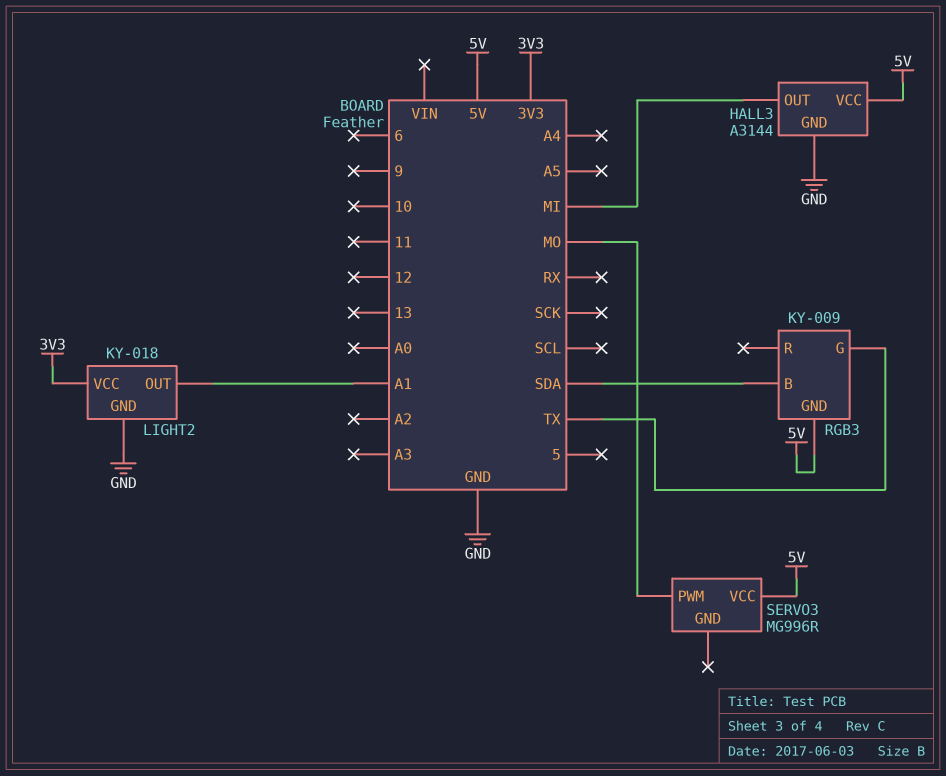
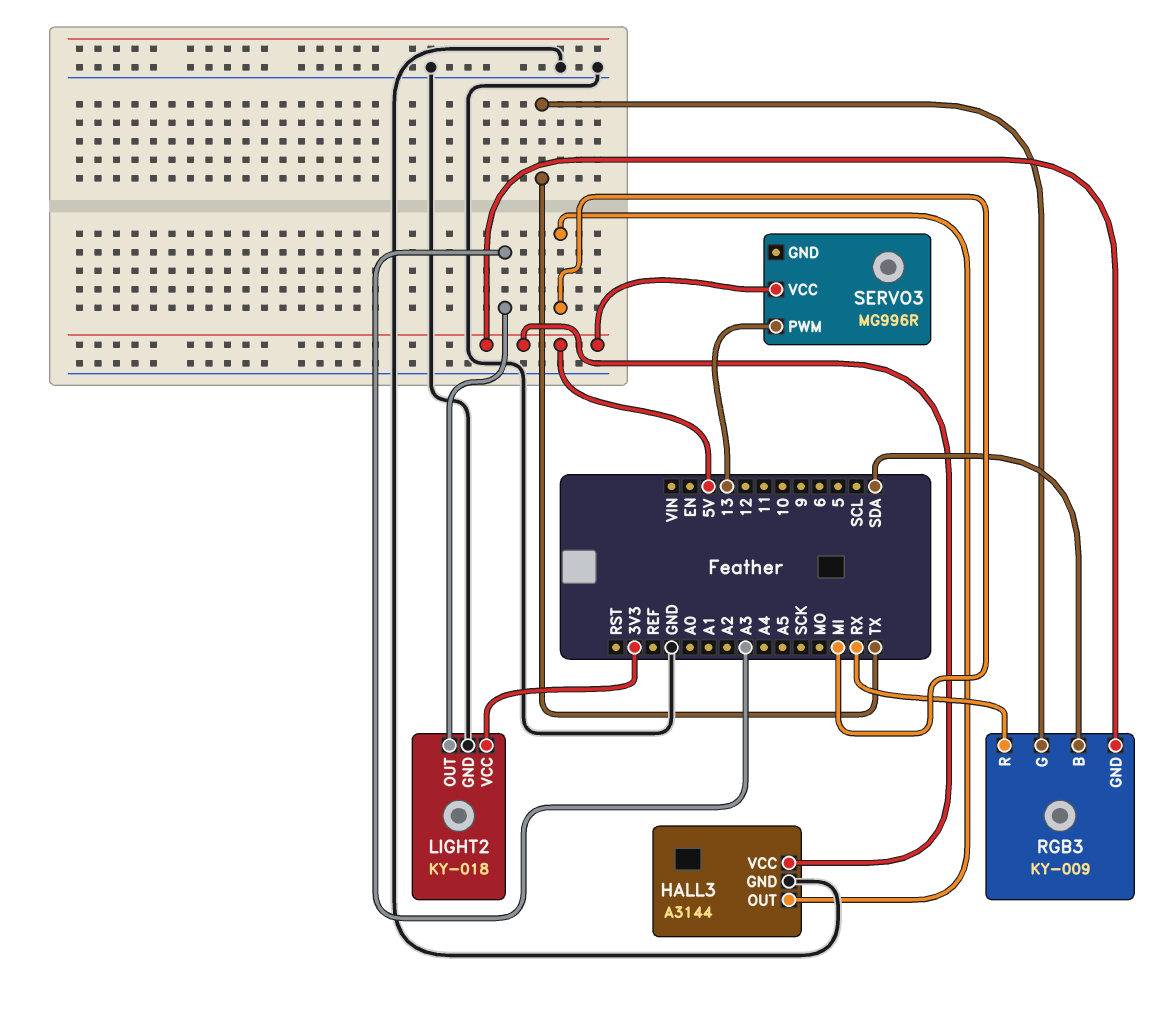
LIGHT2 pin OUT: A1 -> A3
RGB3 pin R: none -> RX
SERVO3 pin PWM: MO -> 13

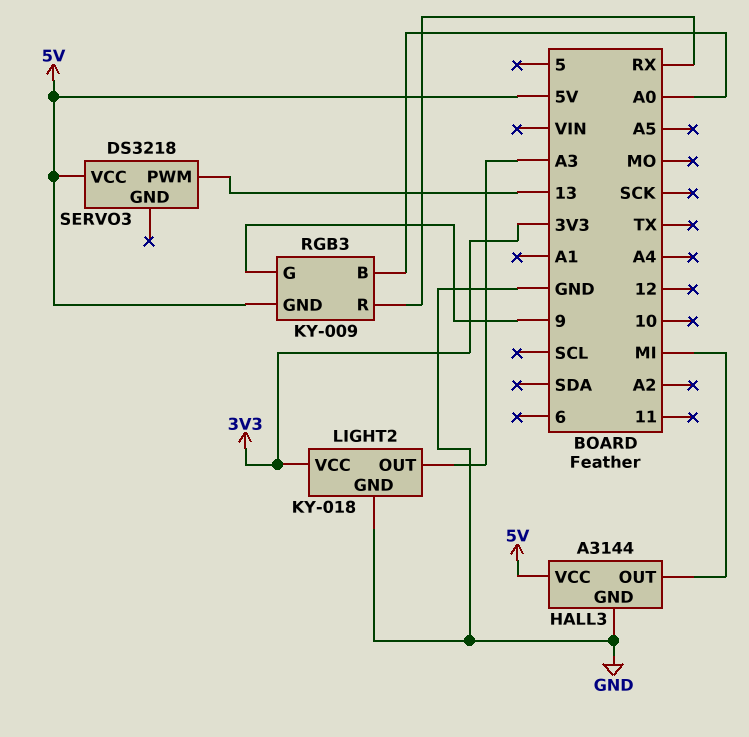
RGB3 pin B: SDA -> A0
RGB3 pin G: TX -> 9
SERVO3: MG996R -> DS3218

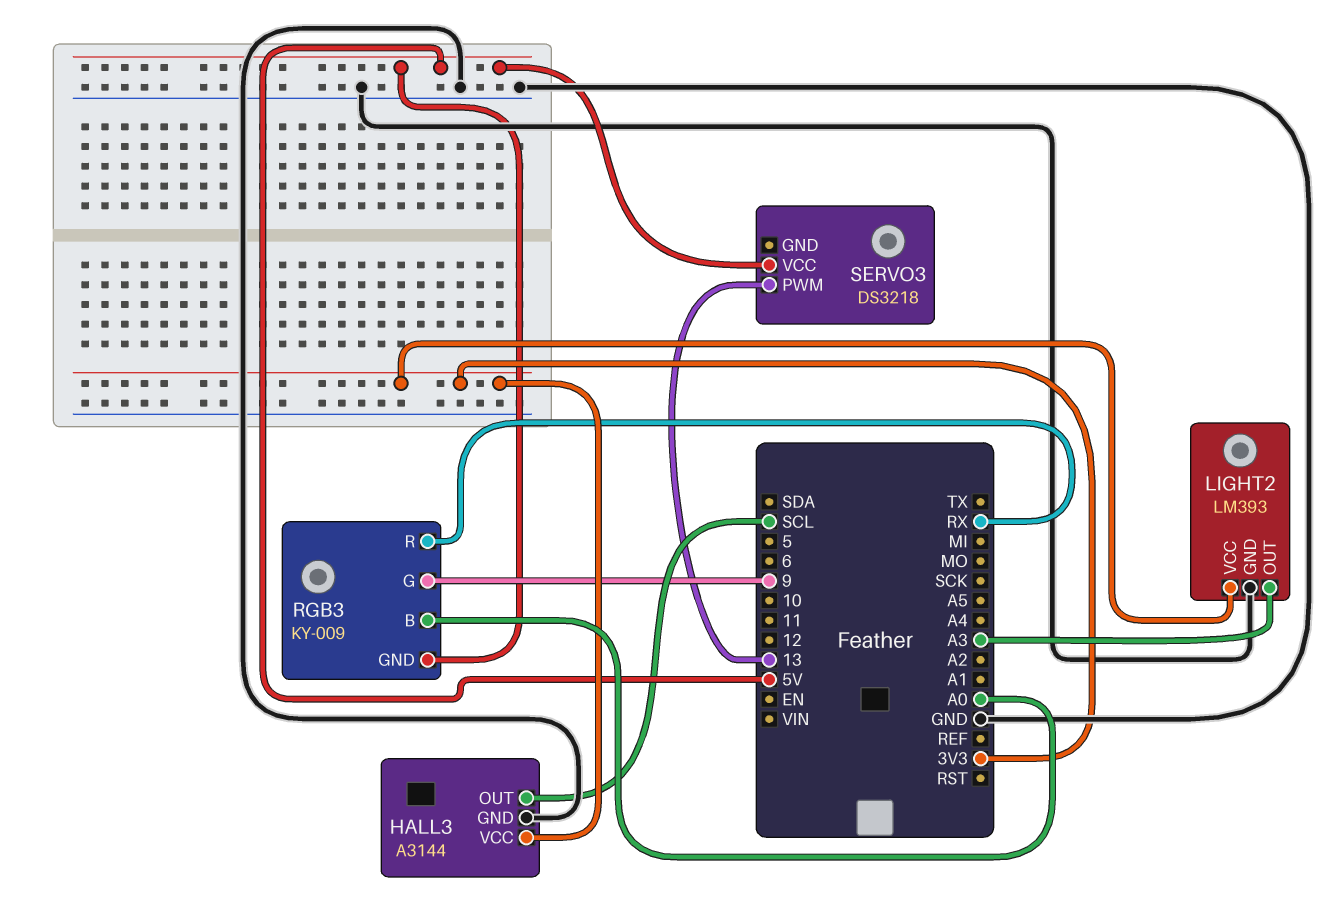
HALL3 pin OUT: MI -> SCL
HALL3 pin VCC: 5V -> 3V3
LIGHT2: KY-018 -> LM393

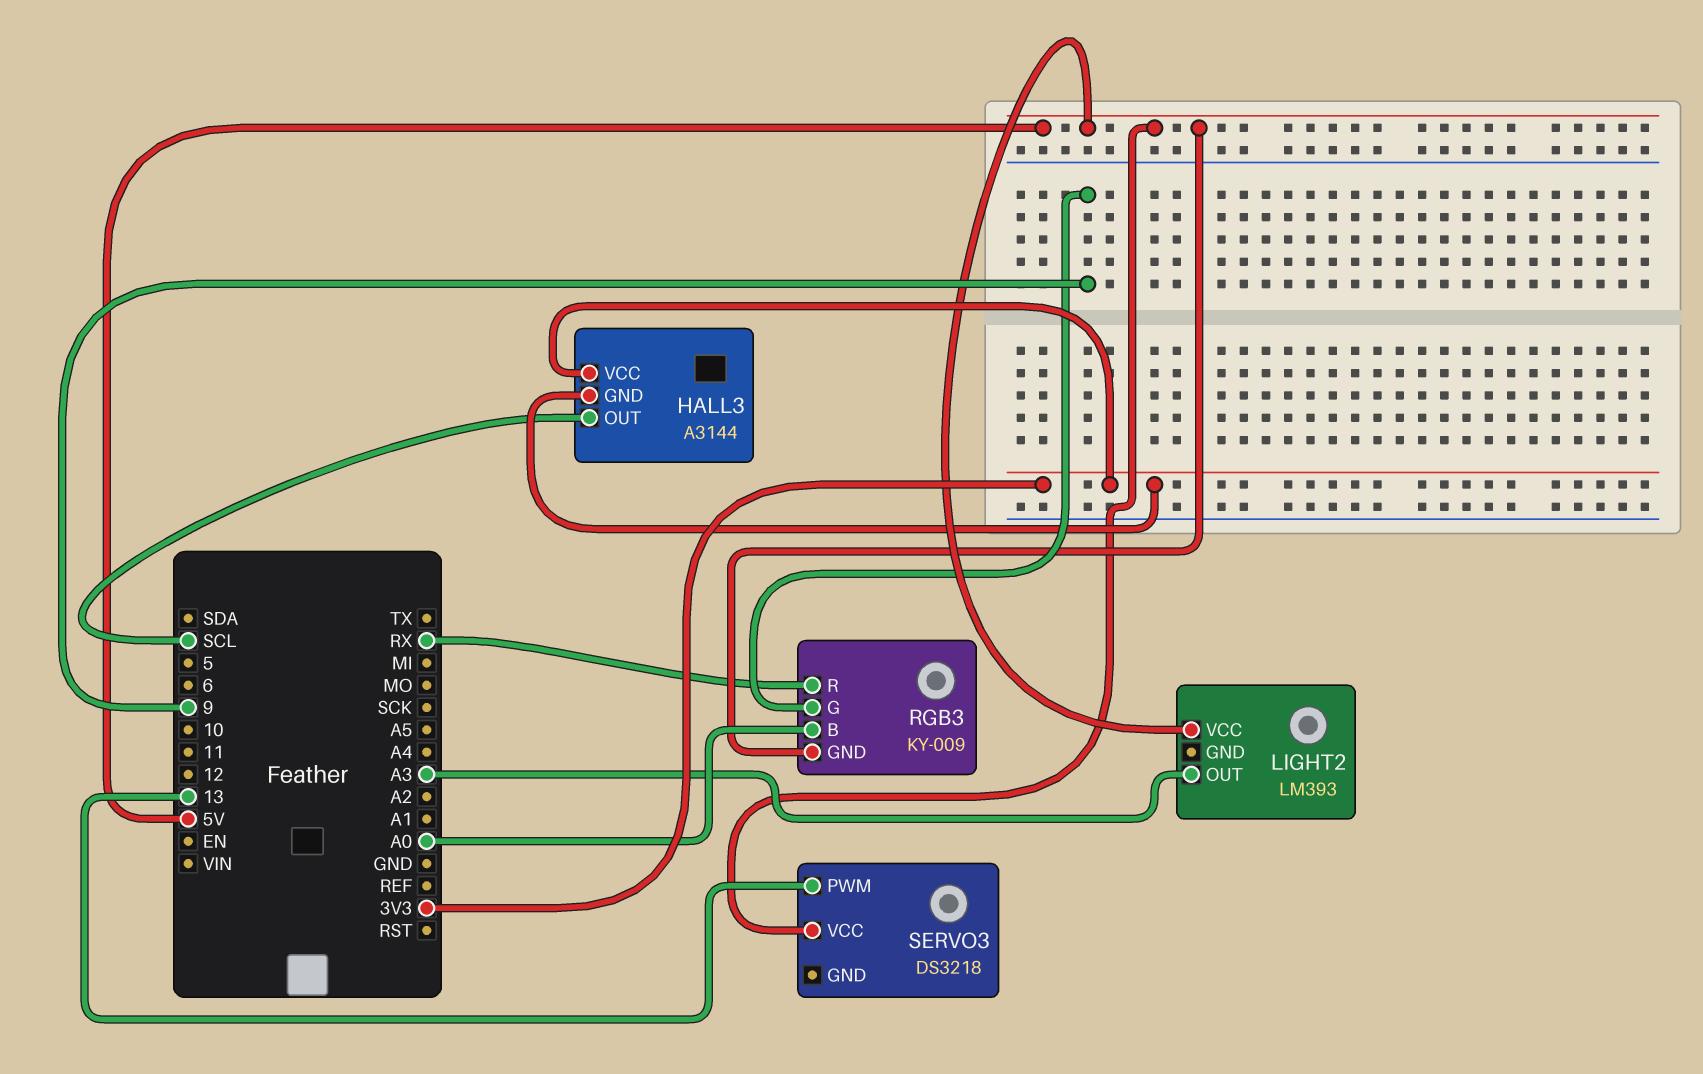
HALL3 pin GND: GND -> 3V3
LIGHT2 pin GND: GND -> none
LIGHT2 pin VCC: 3V3 -> 5V

